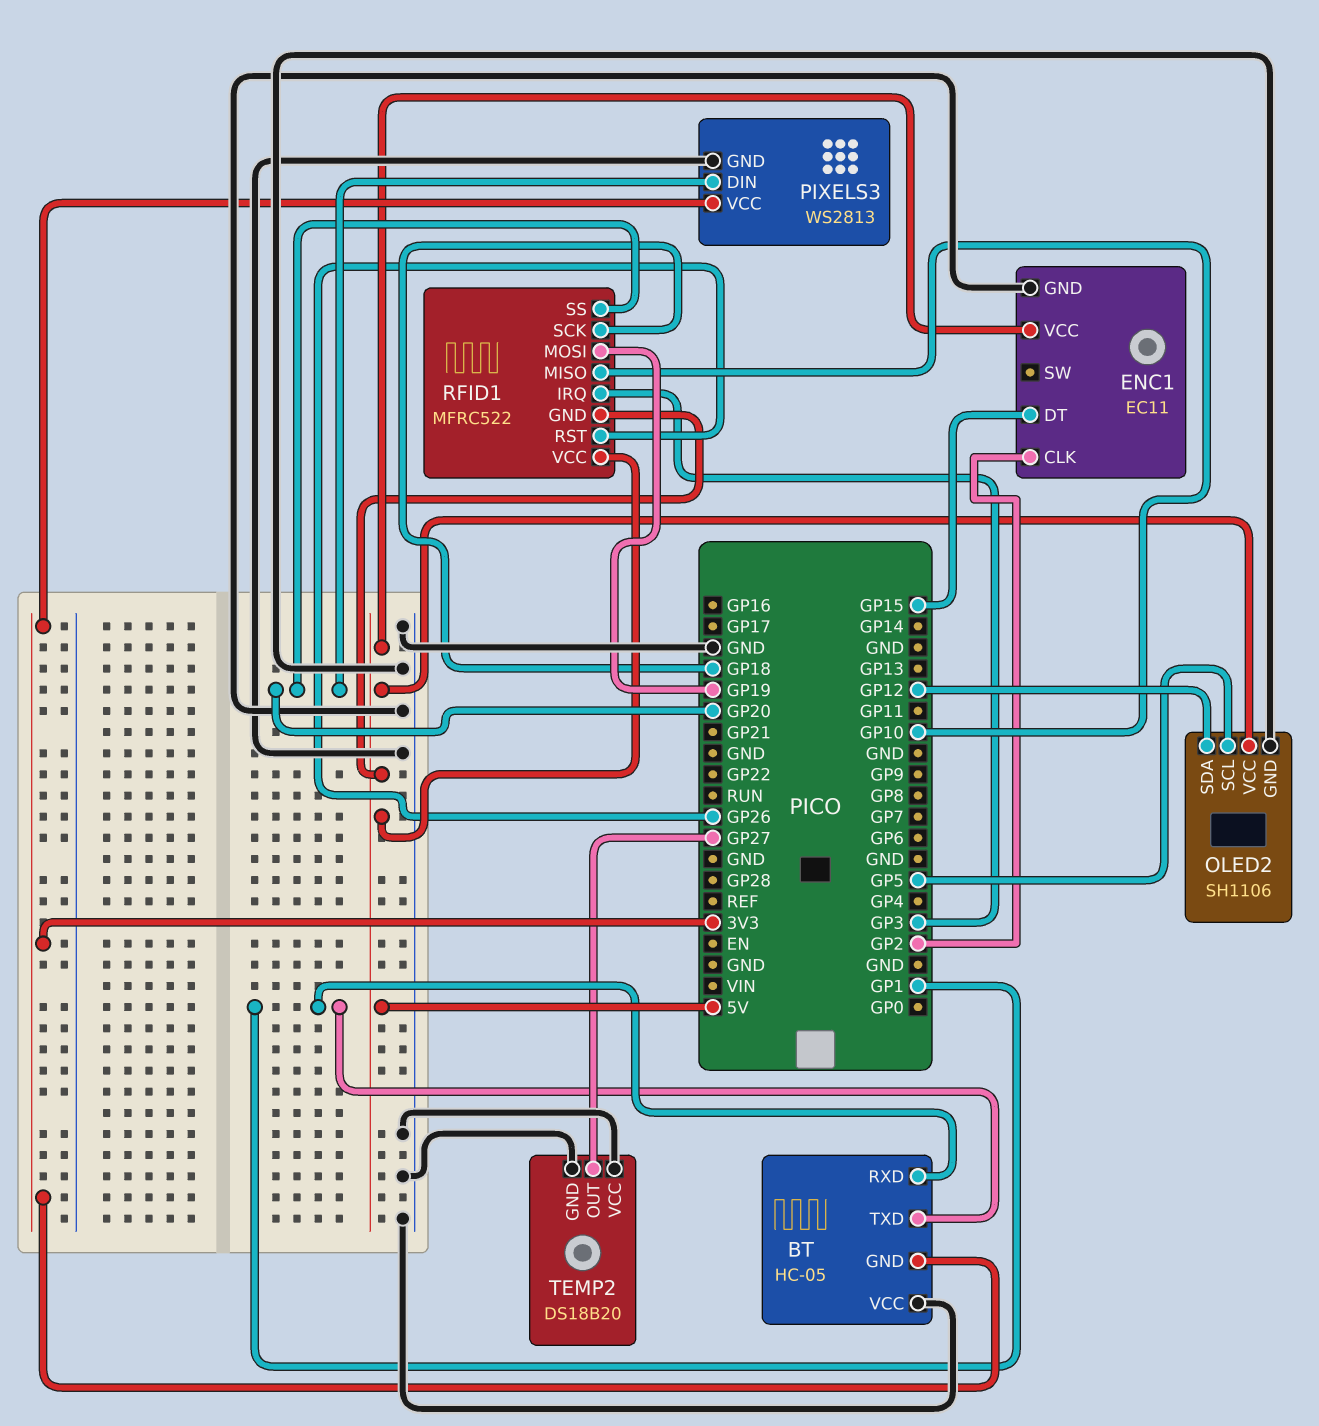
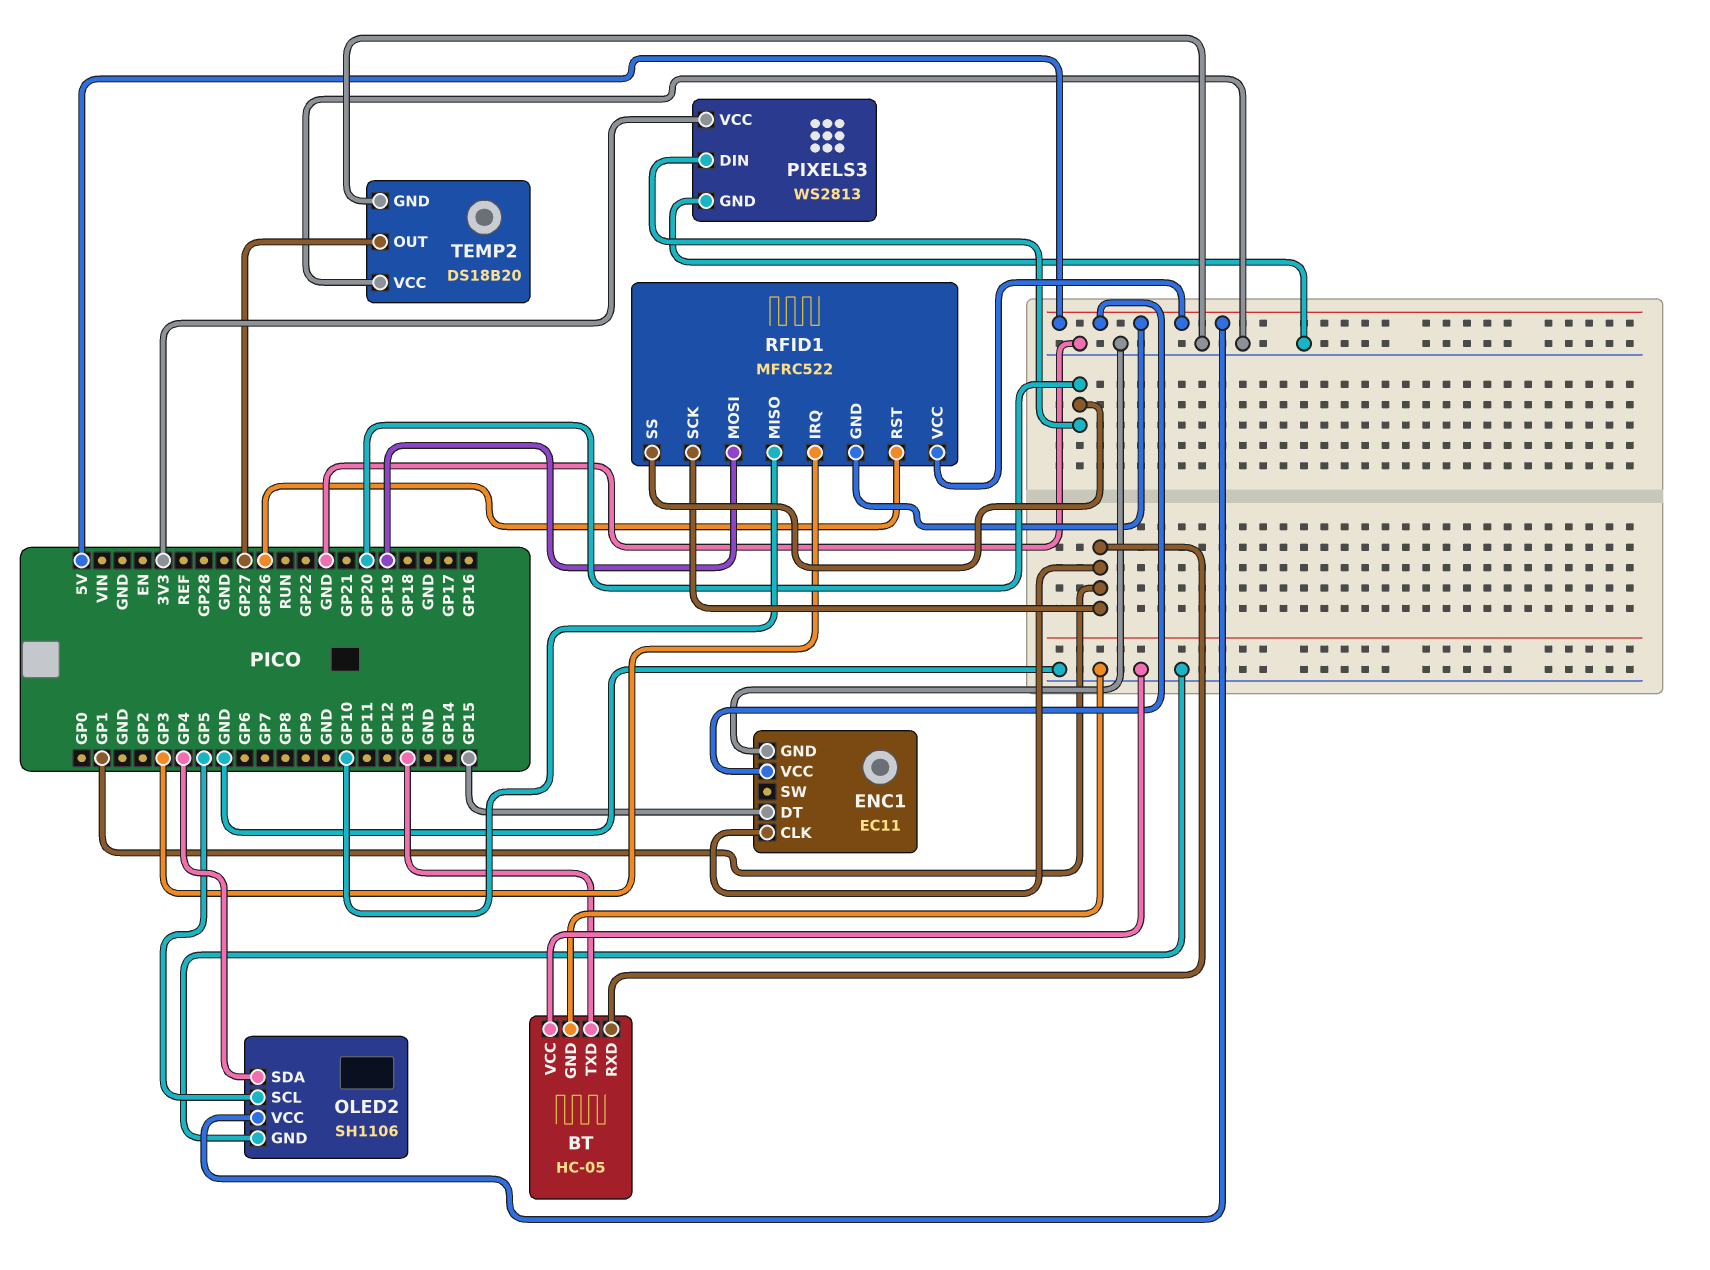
BT pin GND: 3V3 -> GND
BT pin TXD: GP1 -> GP13
ENC1 pin CLK: GP2 -> GP1
OLED2 pin SDA: GP12 -> GP4
RFID1 pin SCK: GP18 -> GP1

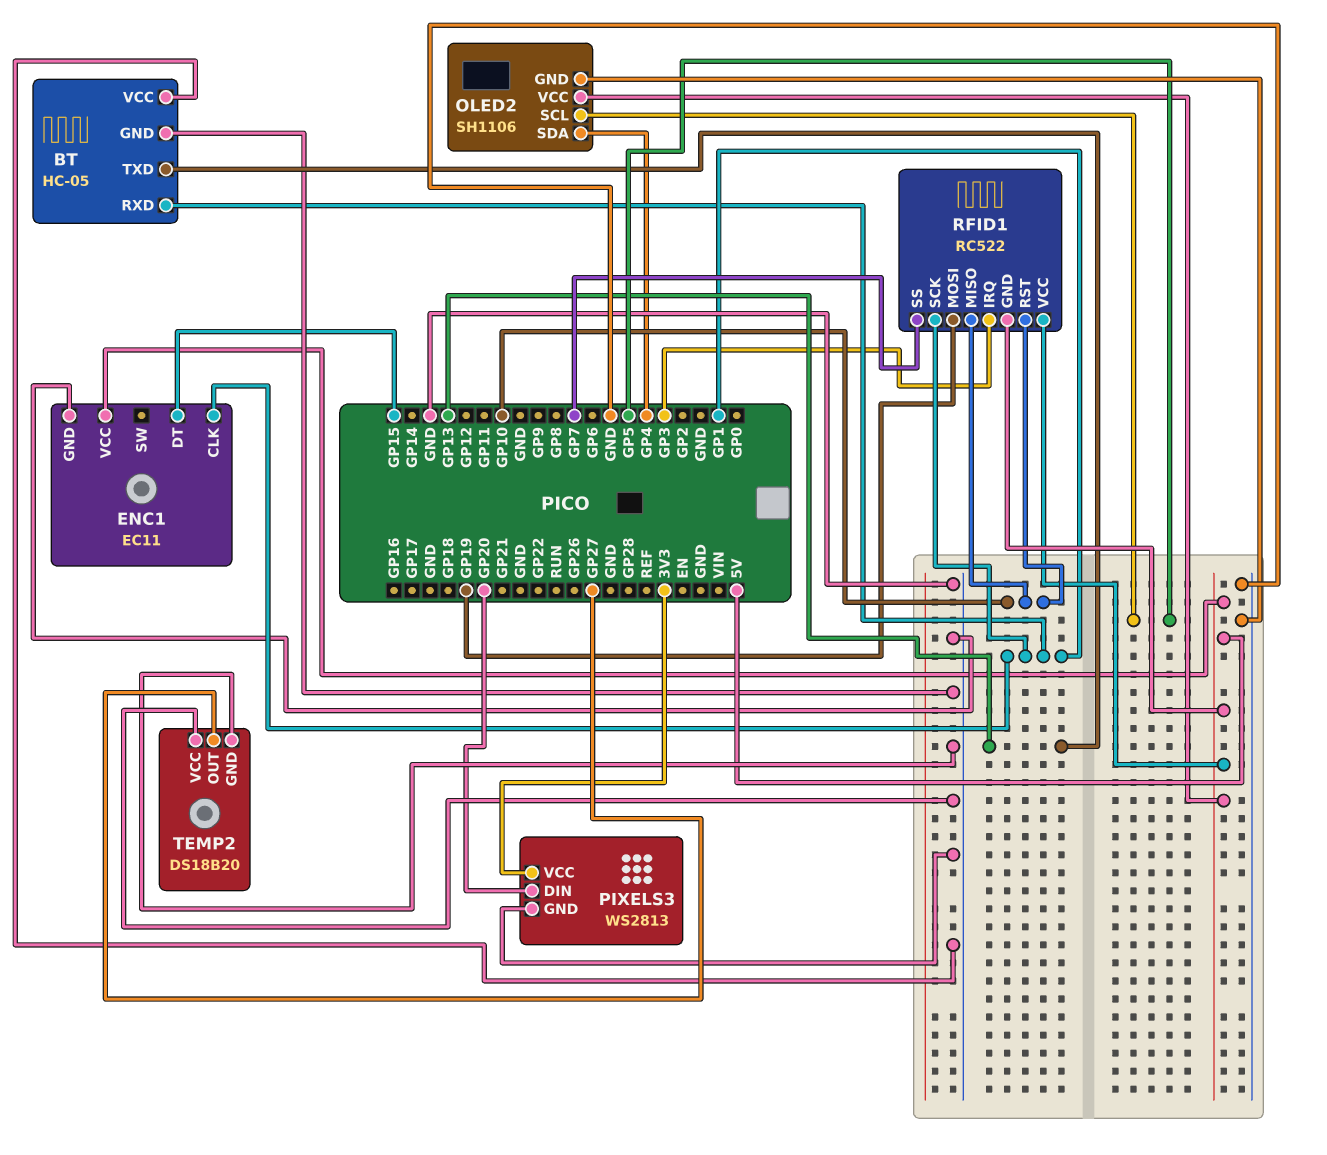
RFID1: MFRC522 -> RC522
RFID1 pin RST: GP26 -> GP10
RFID1 pin SS: GP20 -> GP7

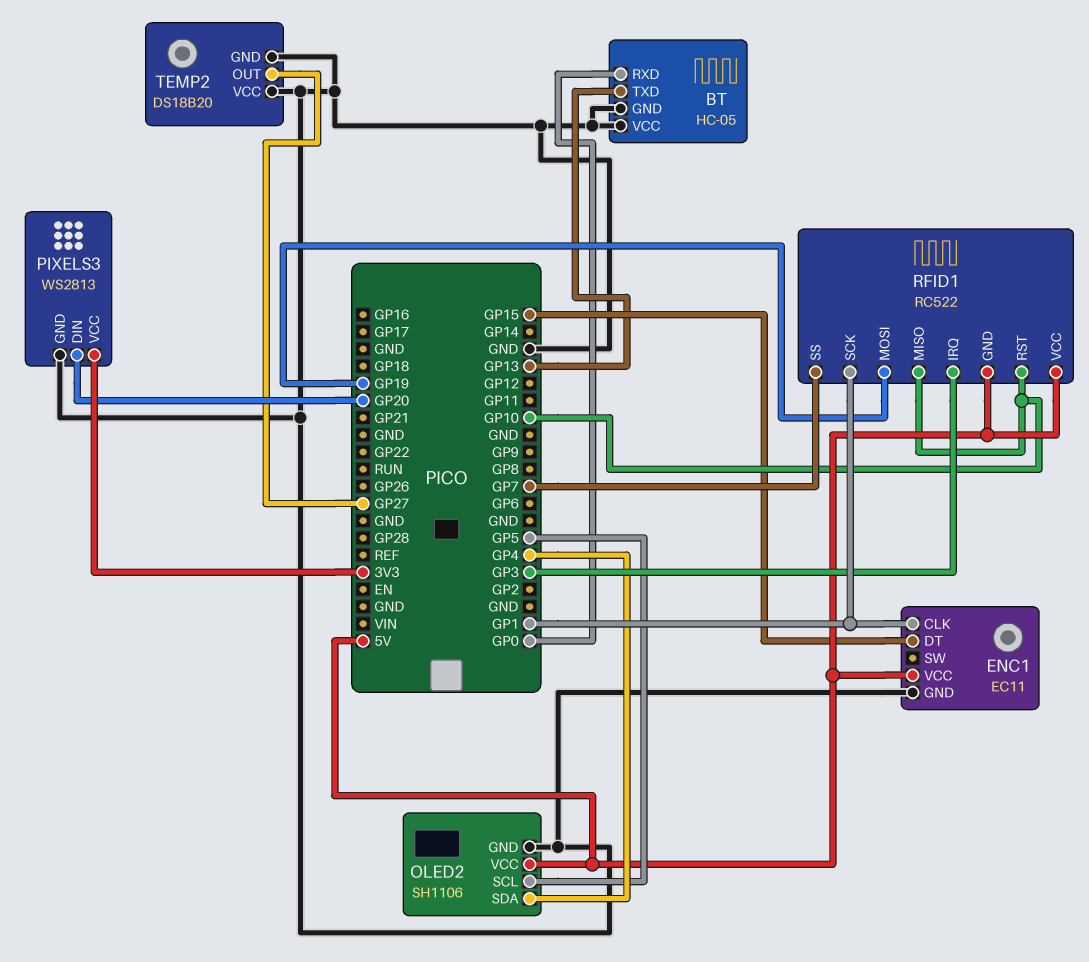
BT pin RXD: GP1 -> GP0

